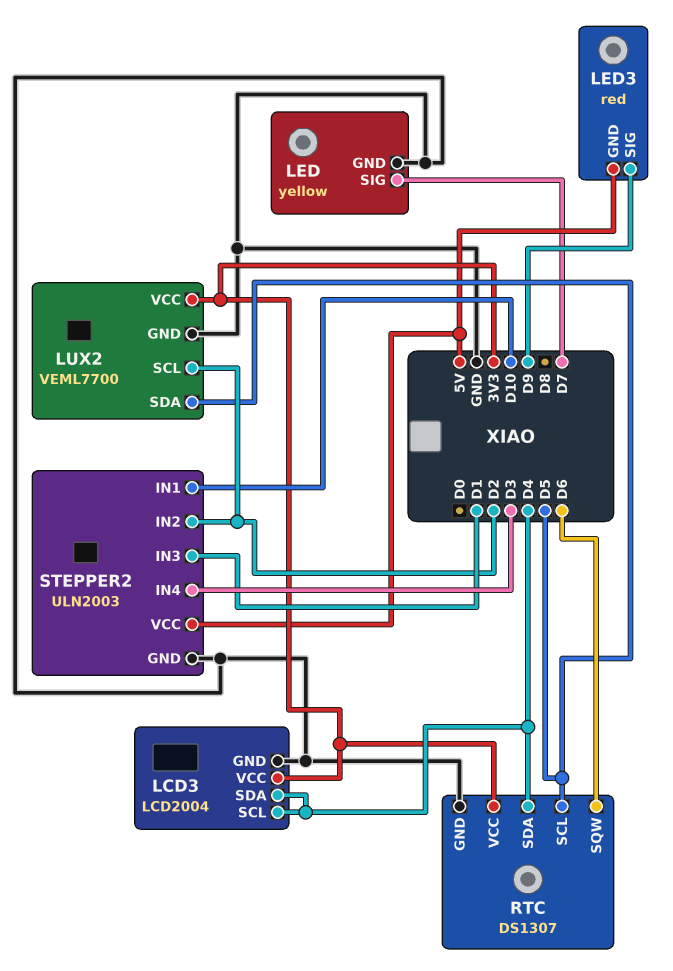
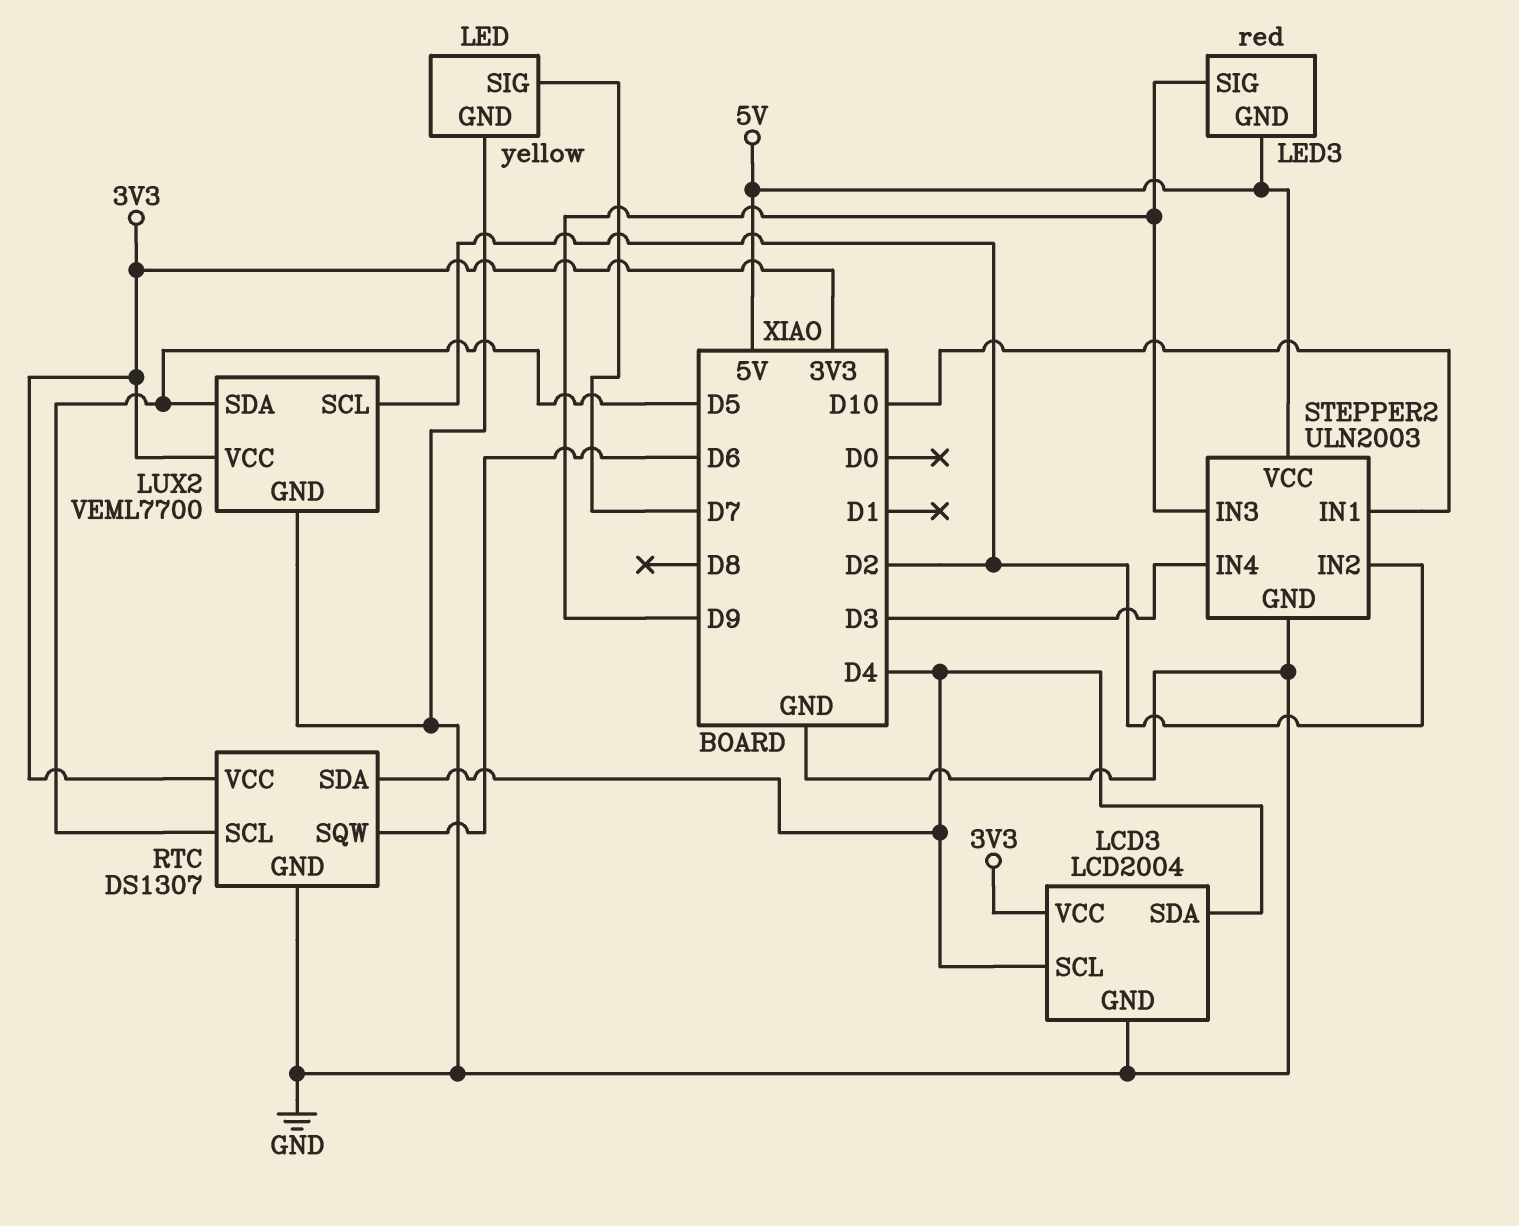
STEPPER2 pin IN3: D1 -> D9

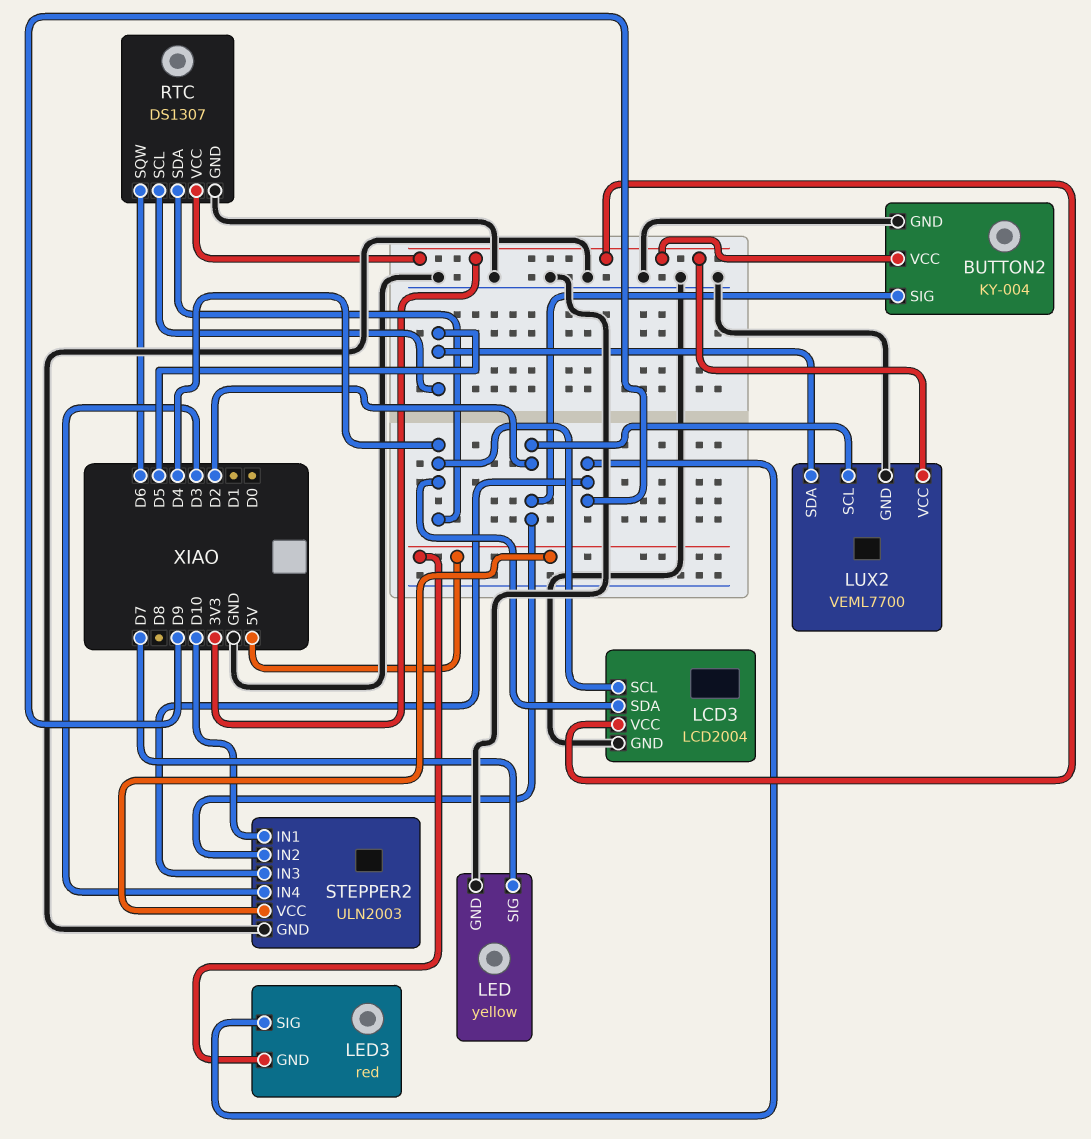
BUTTON2: none -> KY-004
BUTTON2 pin GND: none -> GND
BUTTON2 pin SIG: none -> D2
BUTTON2 pin VCC: none -> 3V3

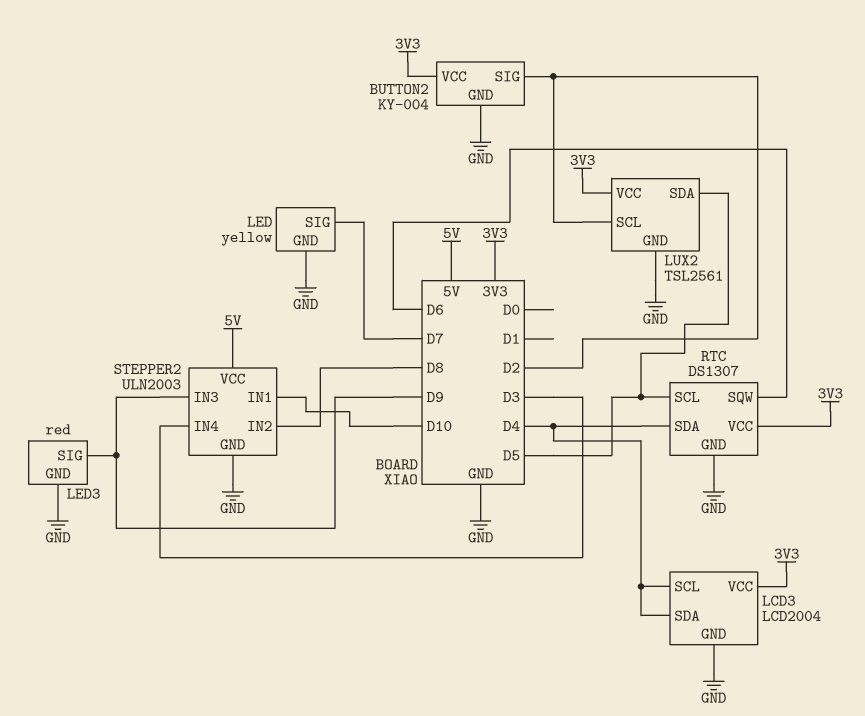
LED3 pin GND: 5V -> GND
LUX2: VEML7700 -> TSL2561
STEPPER2 pin IN2: D2 -> D8

